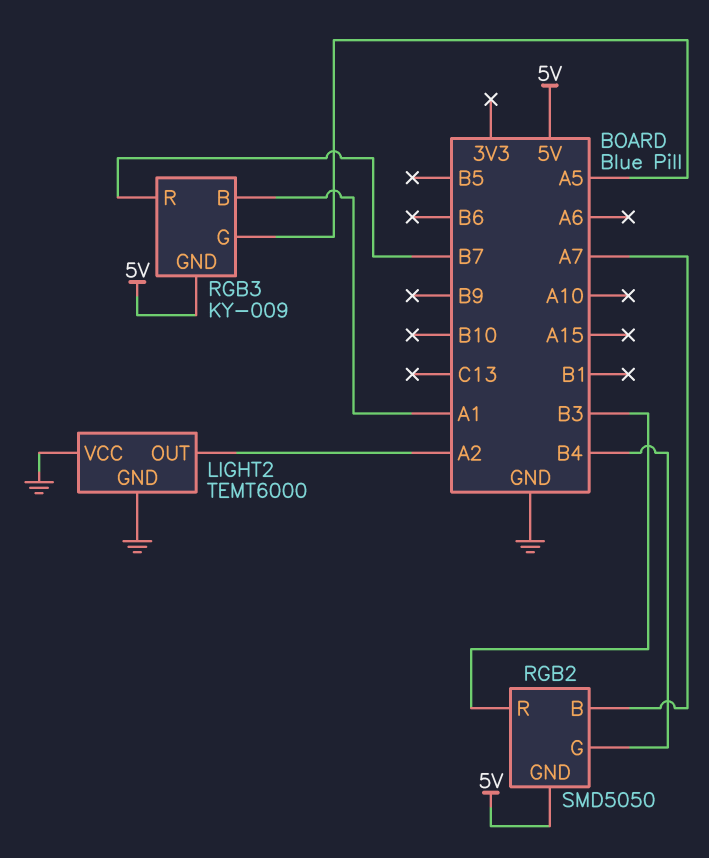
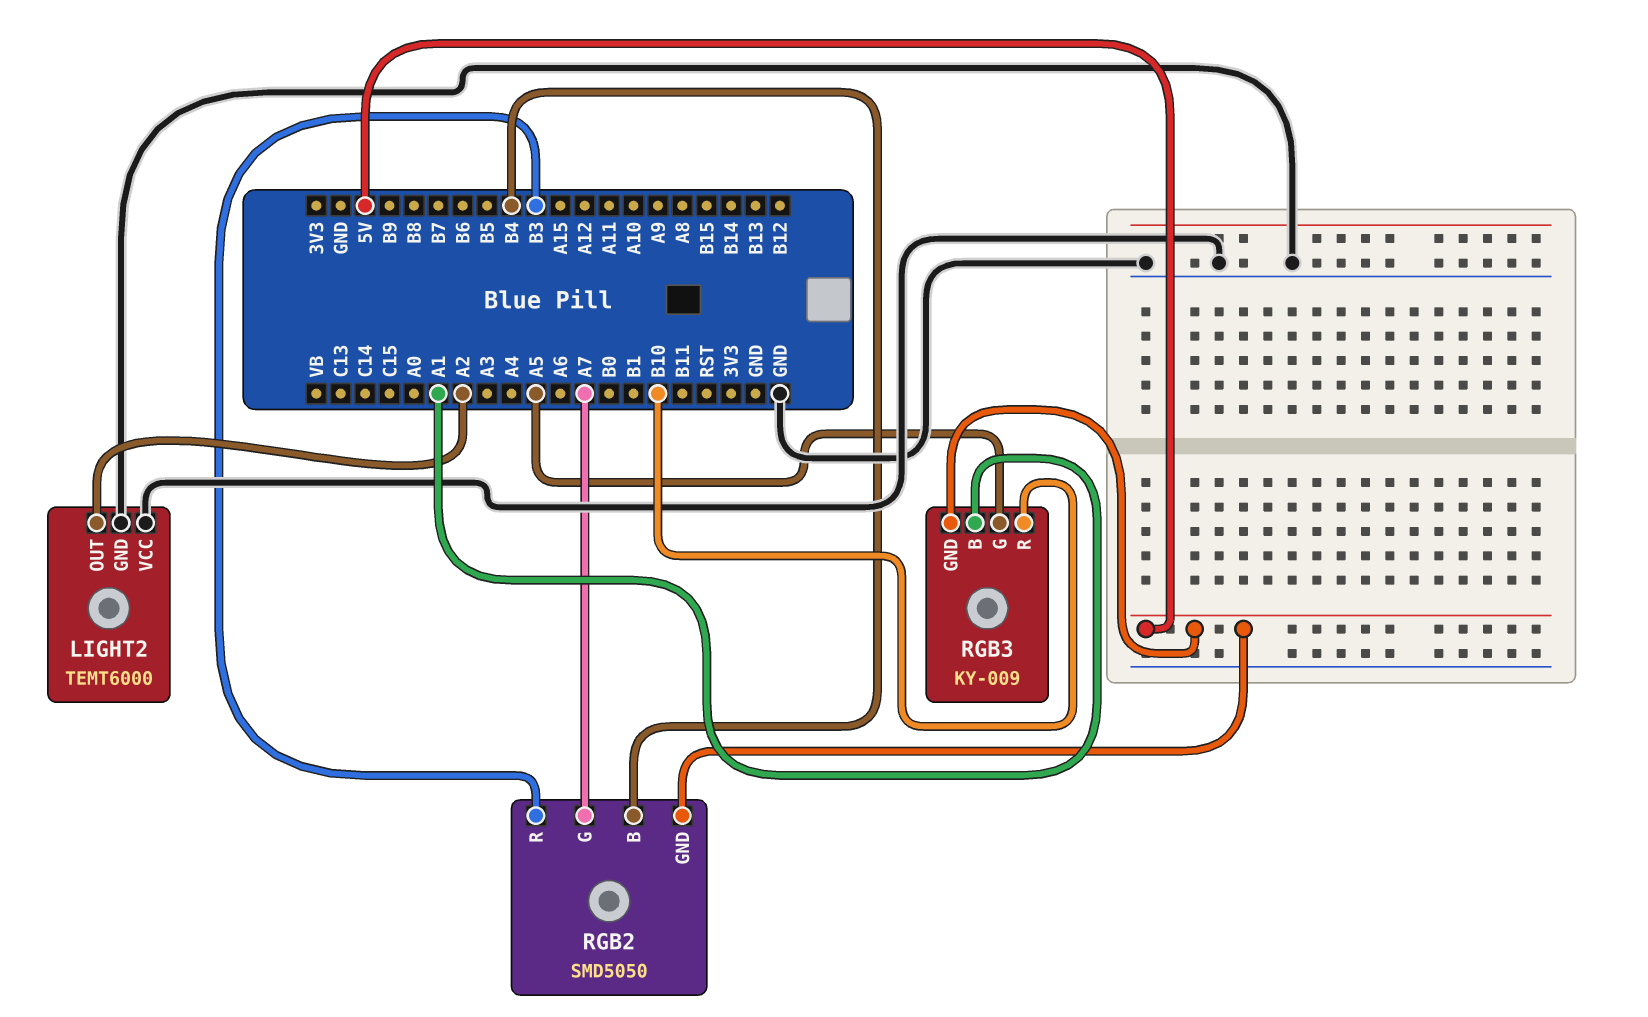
RGB2 pin B: A7 -> B4
RGB2 pin G: B4 -> A7
RGB3 pin R: B7 -> B10

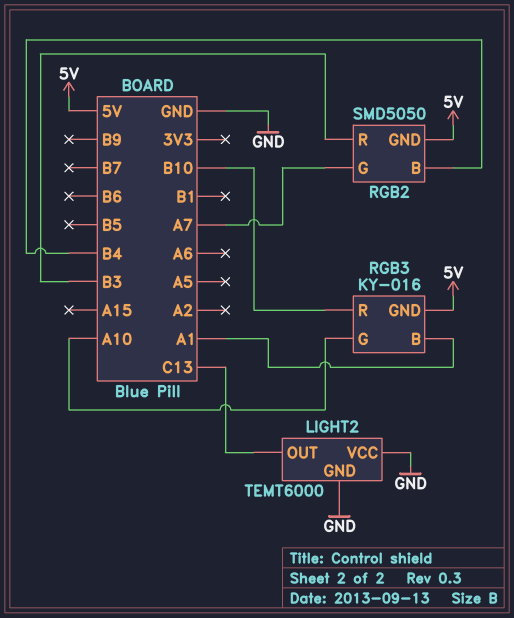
LIGHT2 pin OUT: A2 -> C13
RGB3: KY-009 -> KY-016
RGB3 pin G: A5 -> A10

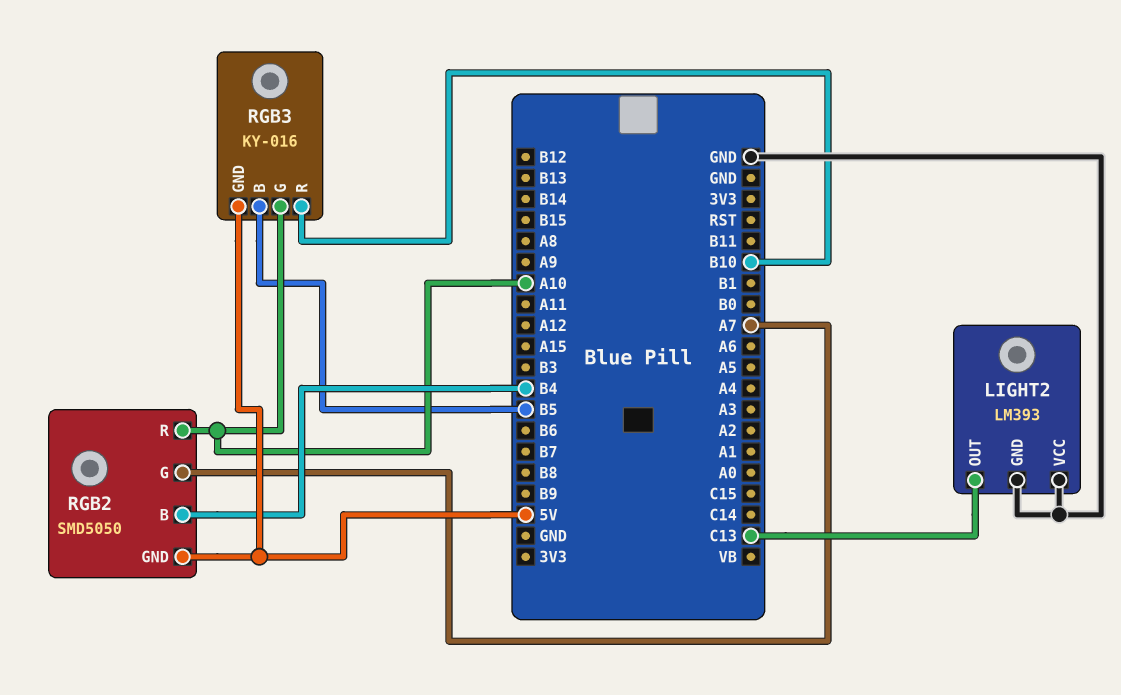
LIGHT2: TEMT6000 -> LM393
RGB2 pin R: B3 -> A10
RGB3 pin B: A1 -> B5

